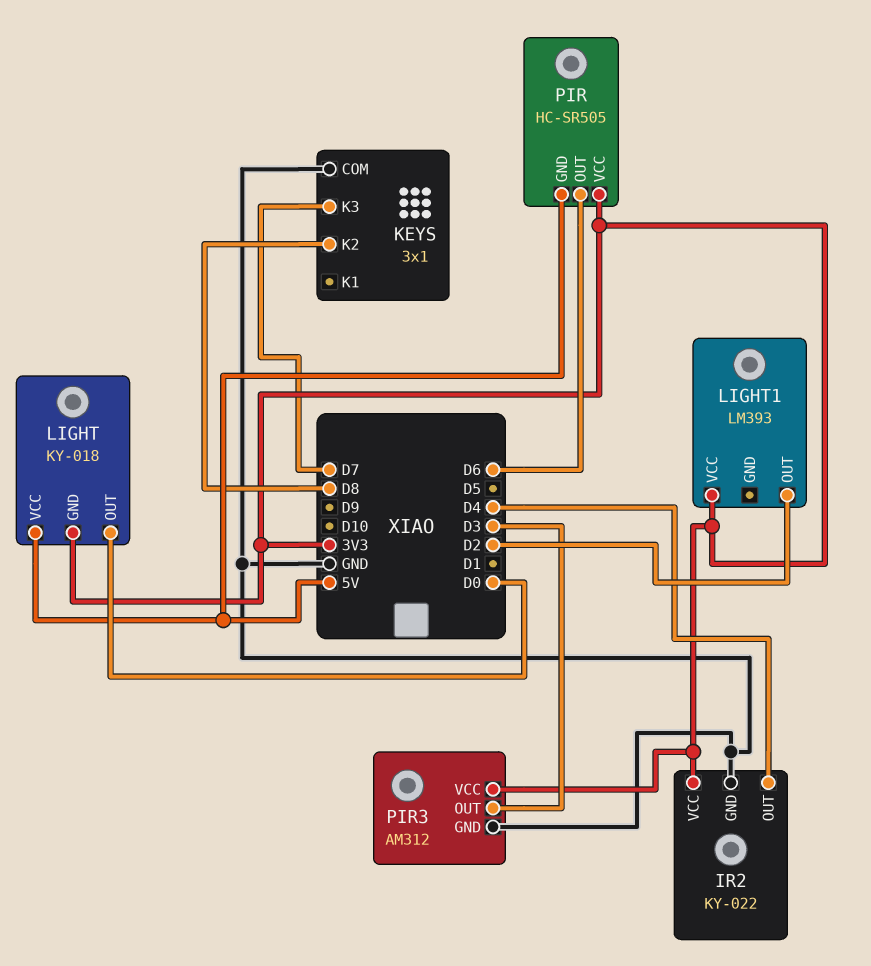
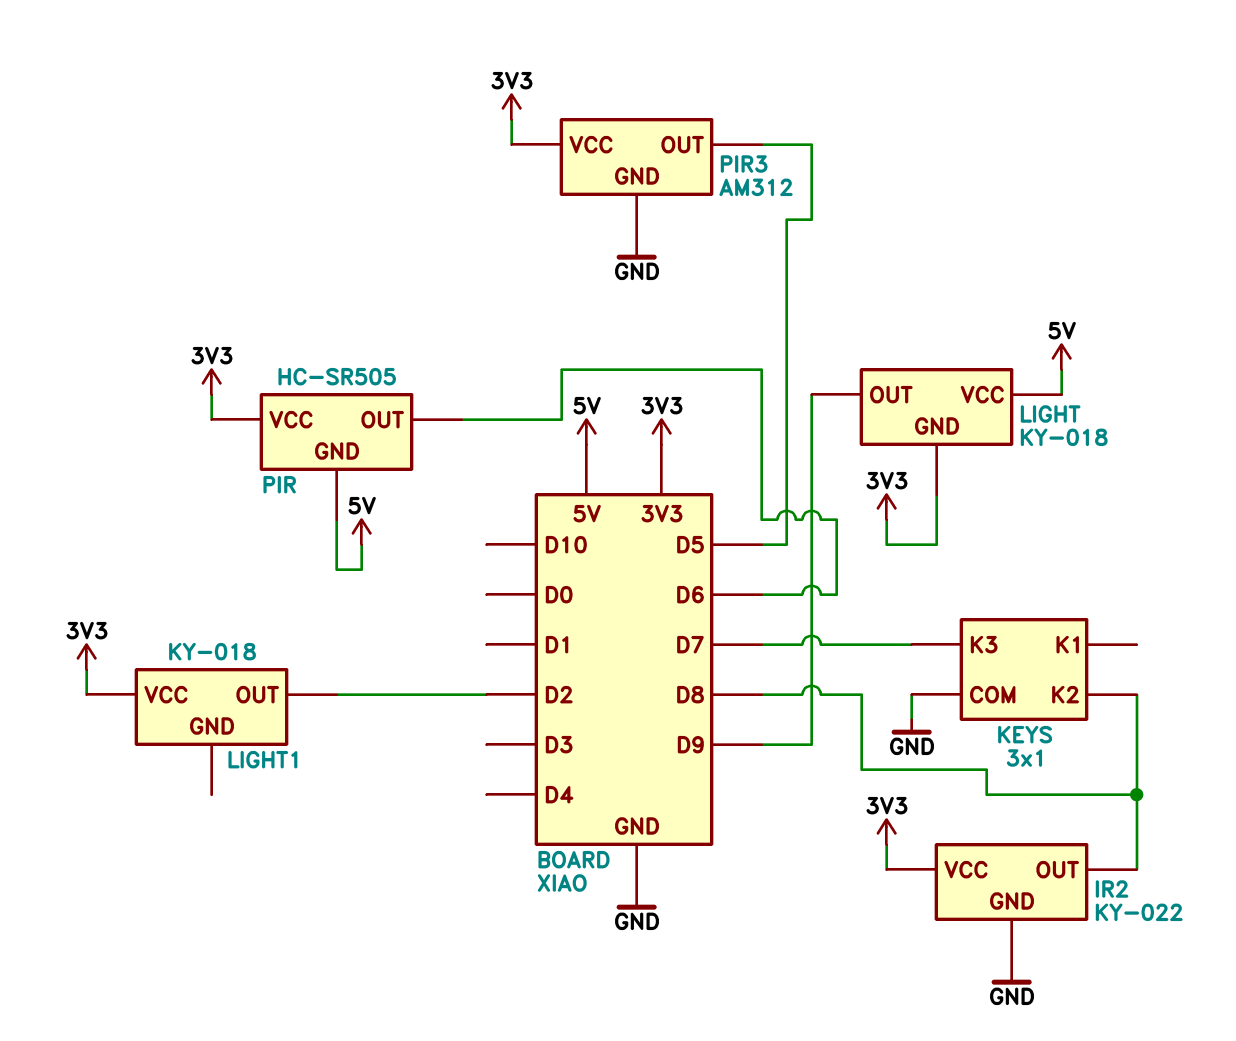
IR2 pin OUT: D4 -> D8
LIGHT pin OUT: D0 -> D9
LIGHT1: LM393 -> KY-018
PIR3 pin OUT: D3 -> D5

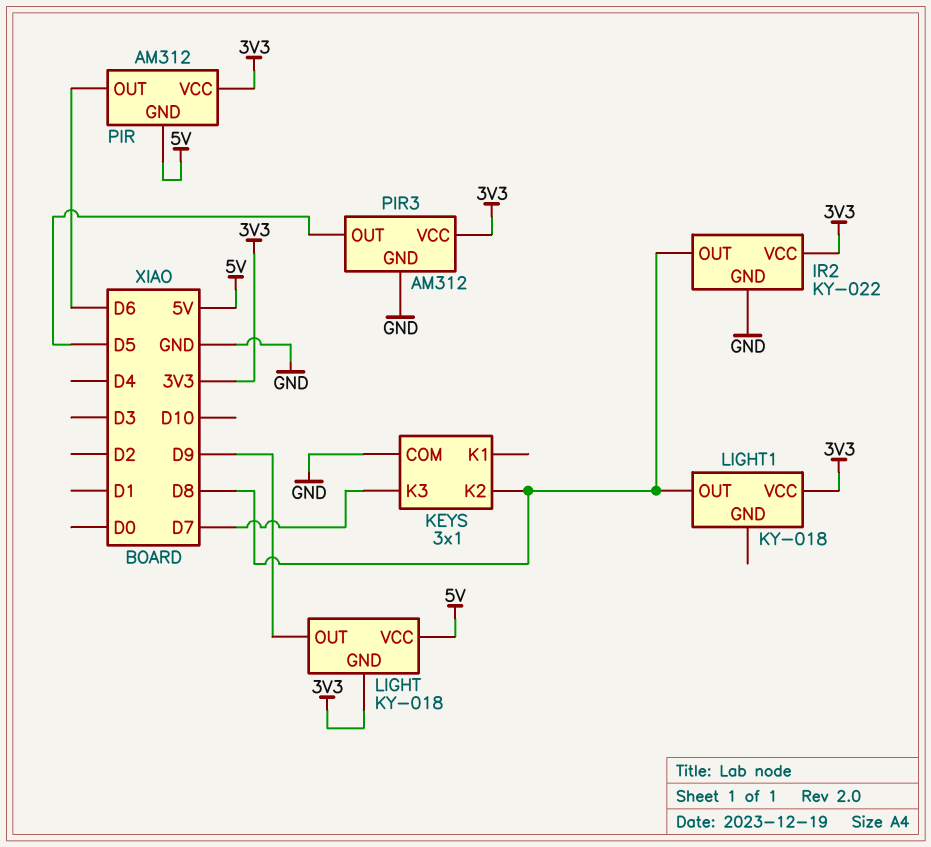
LIGHT1 pin OUT: D2 -> D8
PIR: HC-SR505 -> AM312

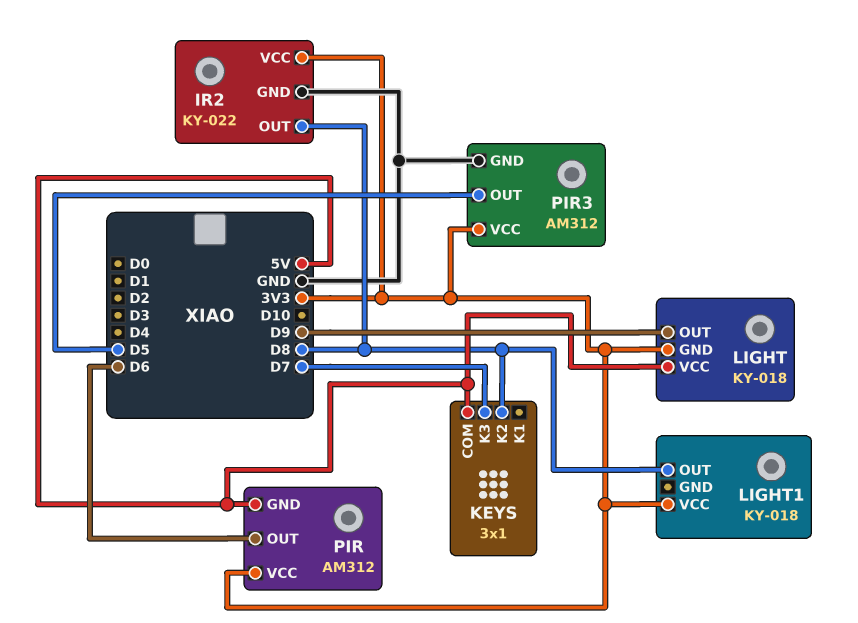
KEYS pin COM: GND -> 5V

